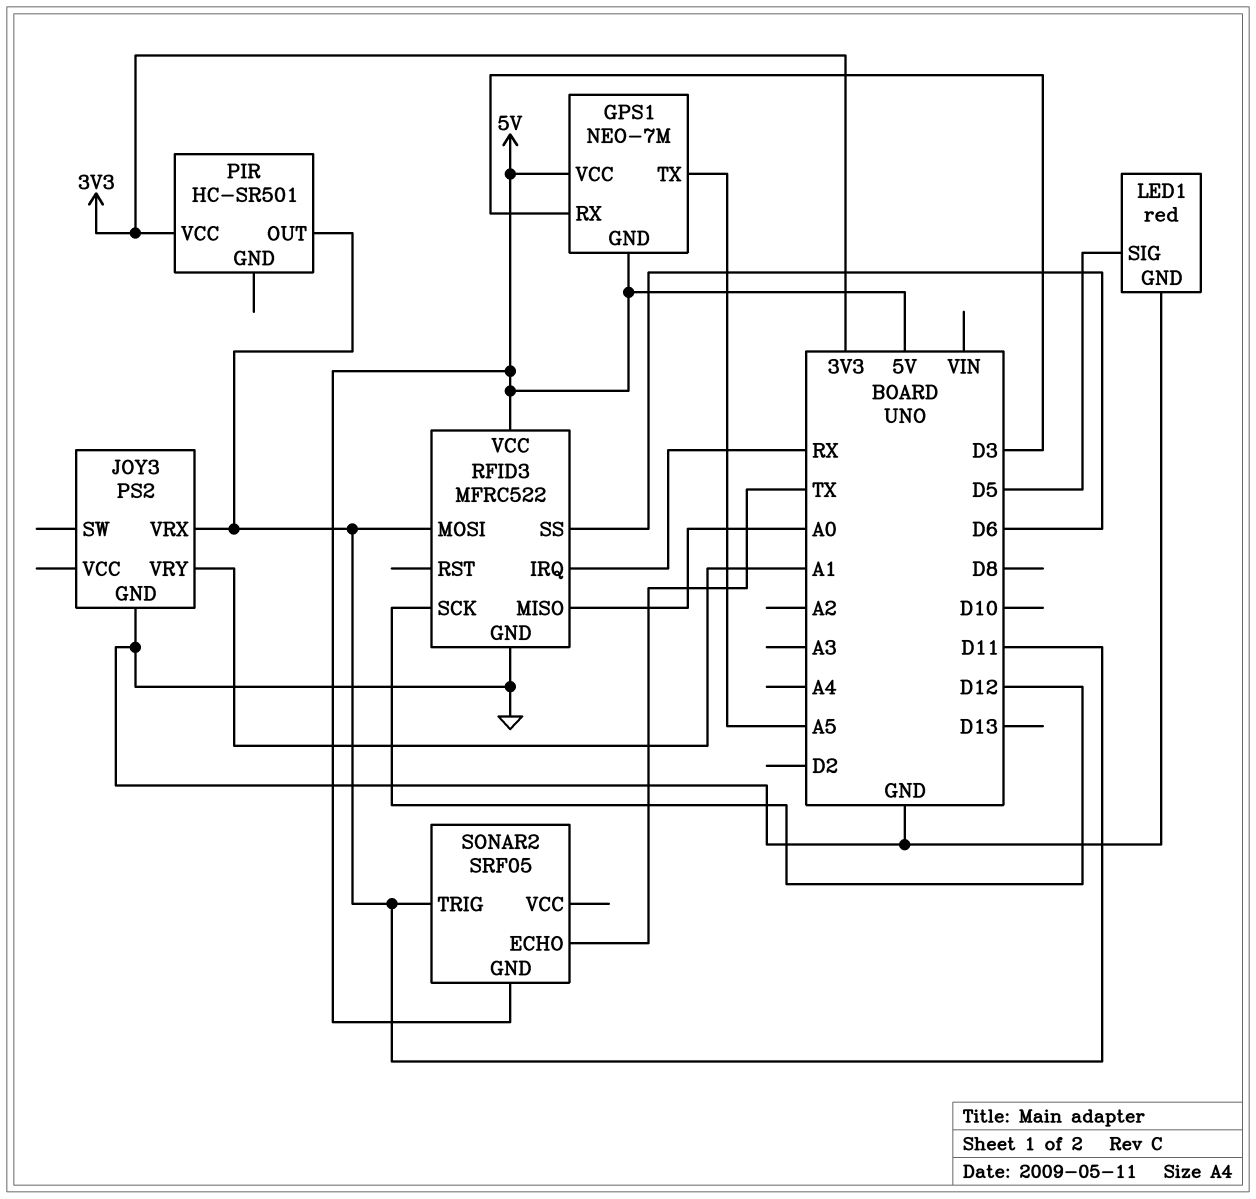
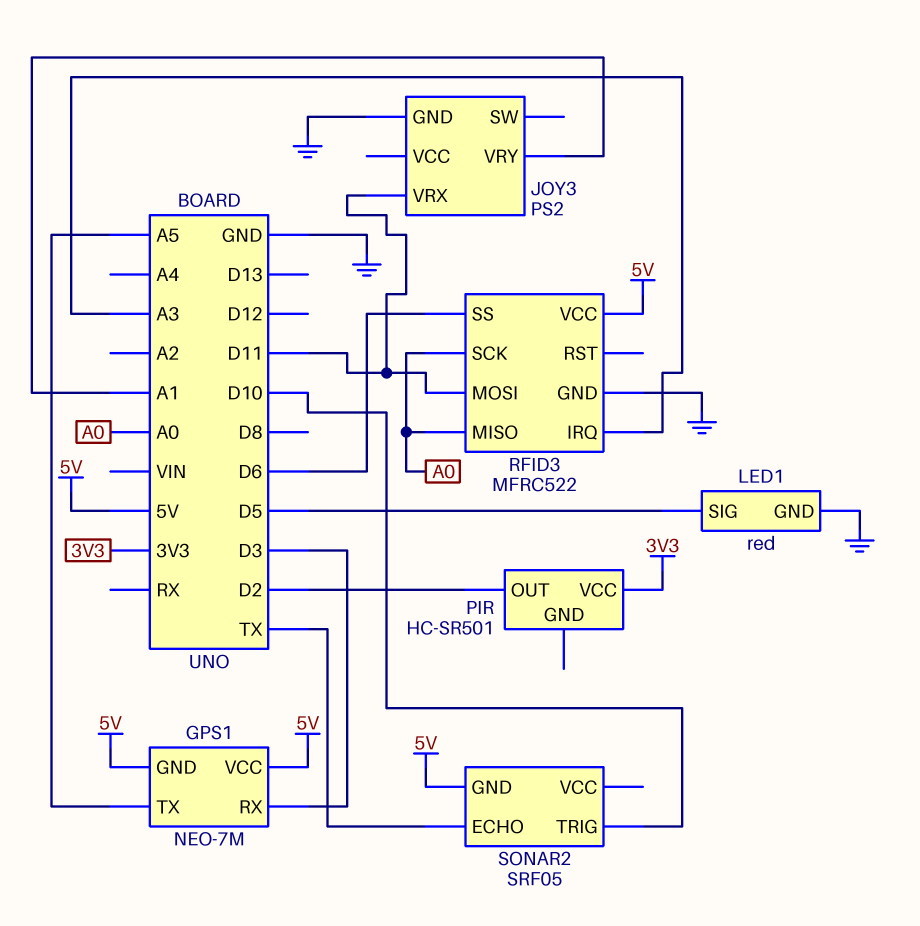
PIR pin OUT: D11 -> D2
RFID3 pin IRQ: RX -> A3
RFID3 pin SCK: D12 -> A0
SONAR2 pin TRIG: D11 -> D10

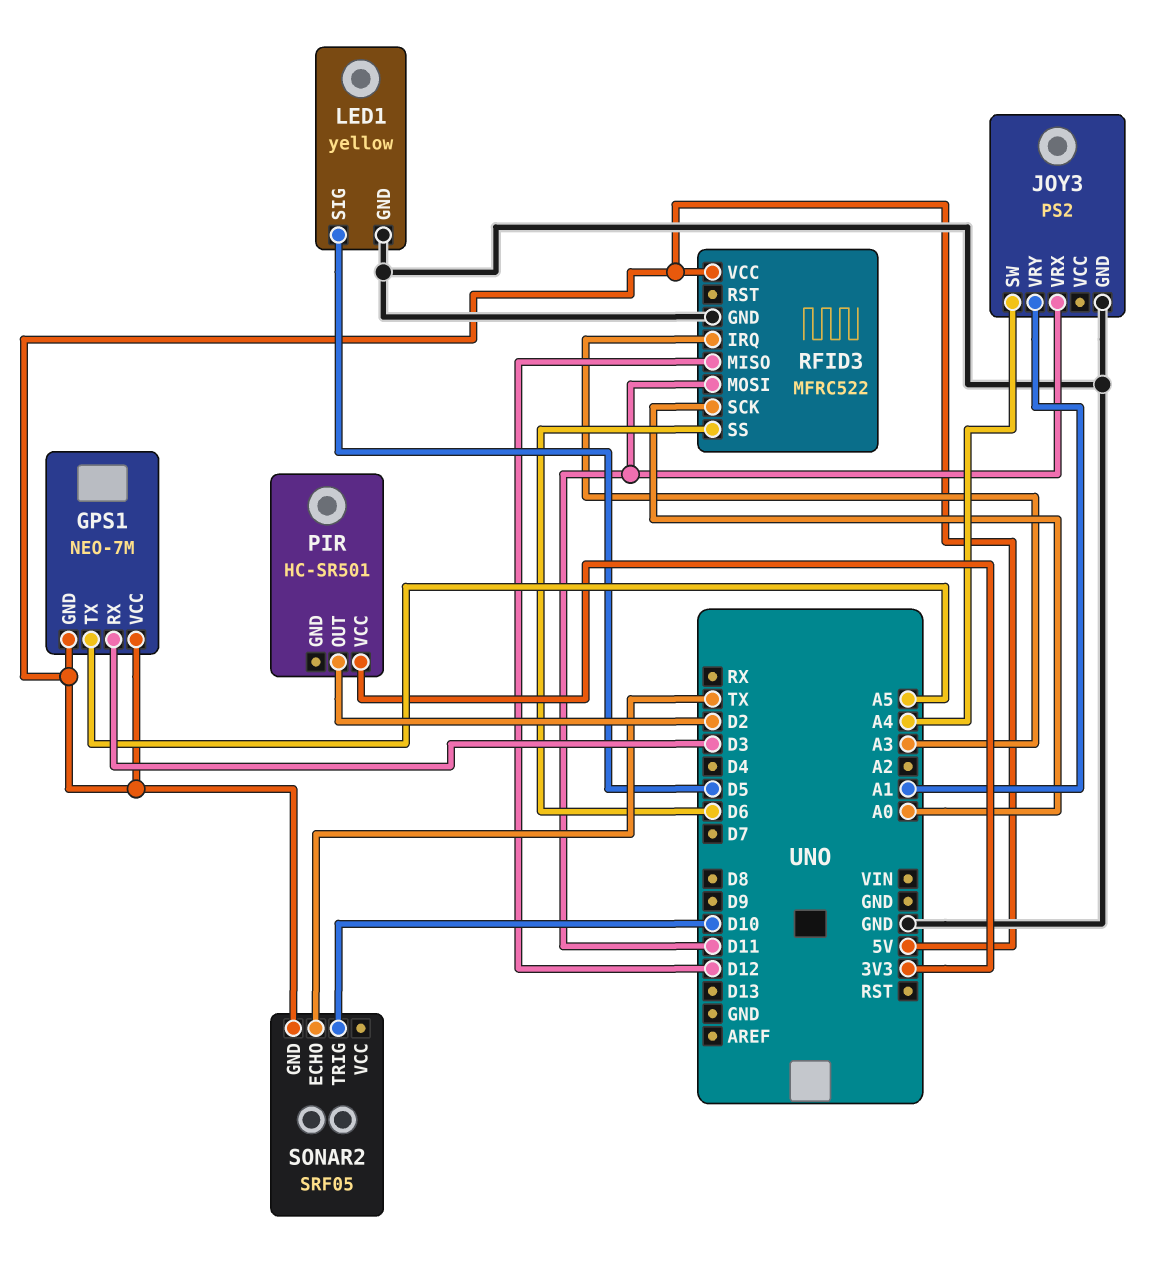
JOY3 pin SW: none -> A4
LED1: red -> yellow
RFID3 pin MISO: A0 -> D12

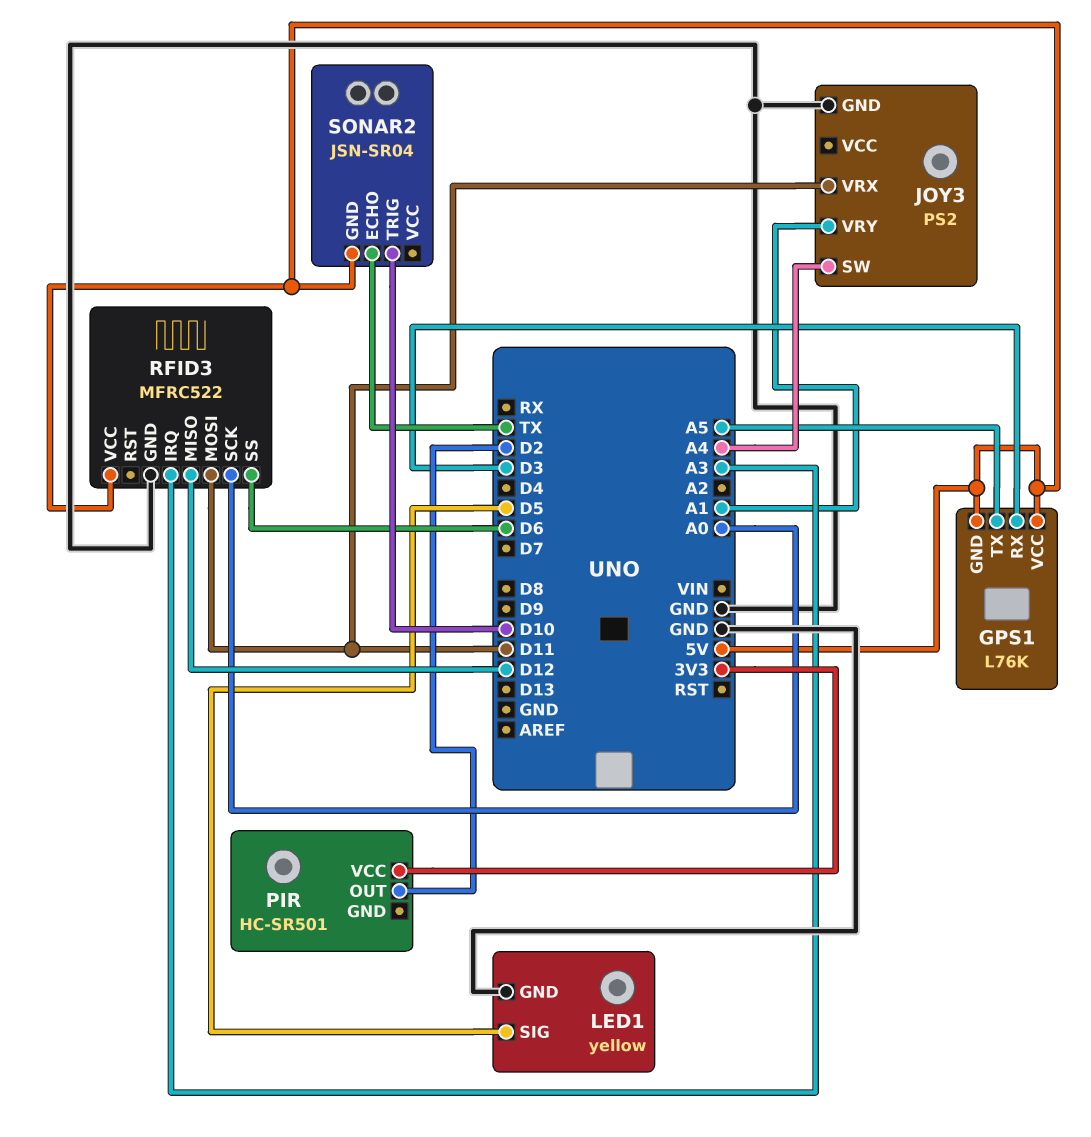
GPS1: NEO-7M -> L76K
SONAR2: SRF05 -> JSN-SR04

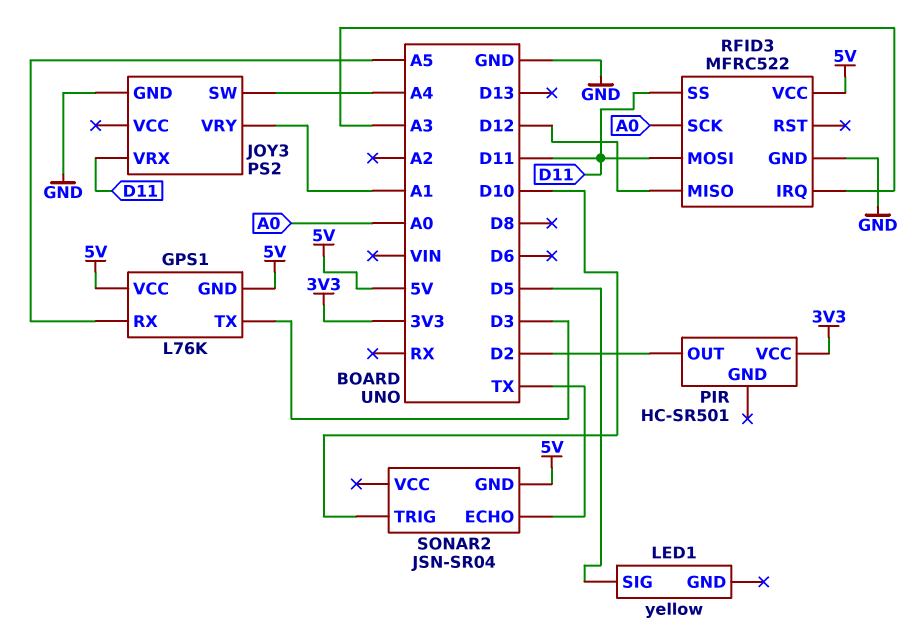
GPS1 pin RX: D3 -> A5
GPS1 pin TX: A5 -> D3
LED1 pin GND: GND -> none
RFID3 pin SS: D6 -> D11

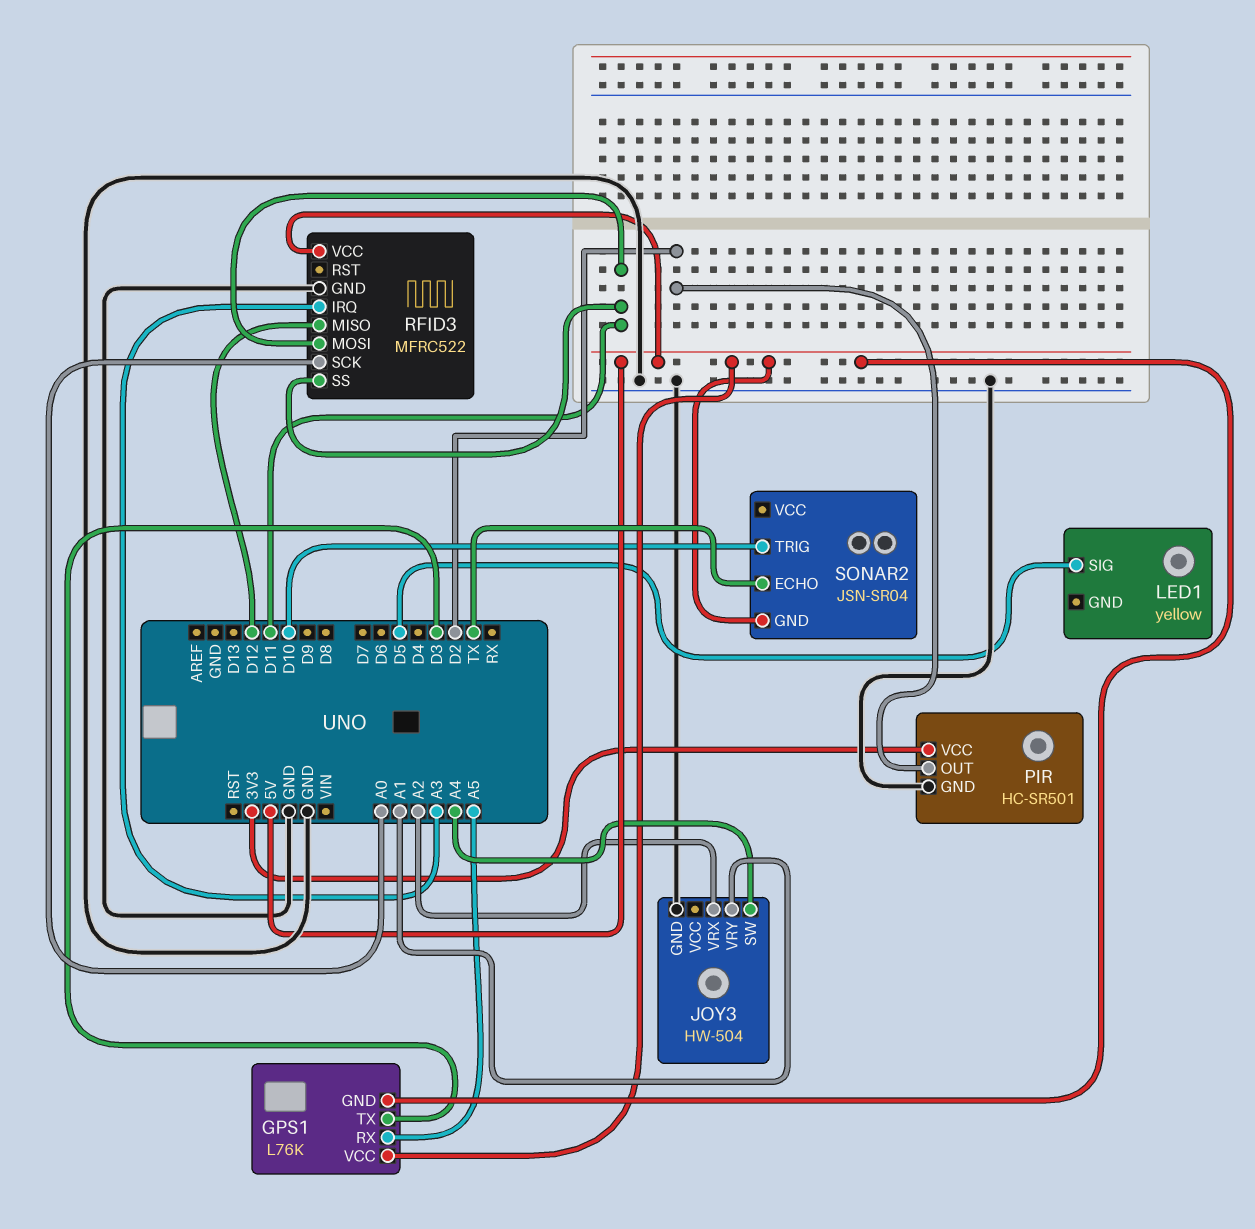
JOY3: PS2 -> HW-504
JOY3 pin VRX: D11 -> A2
PIR pin GND: none -> GND

